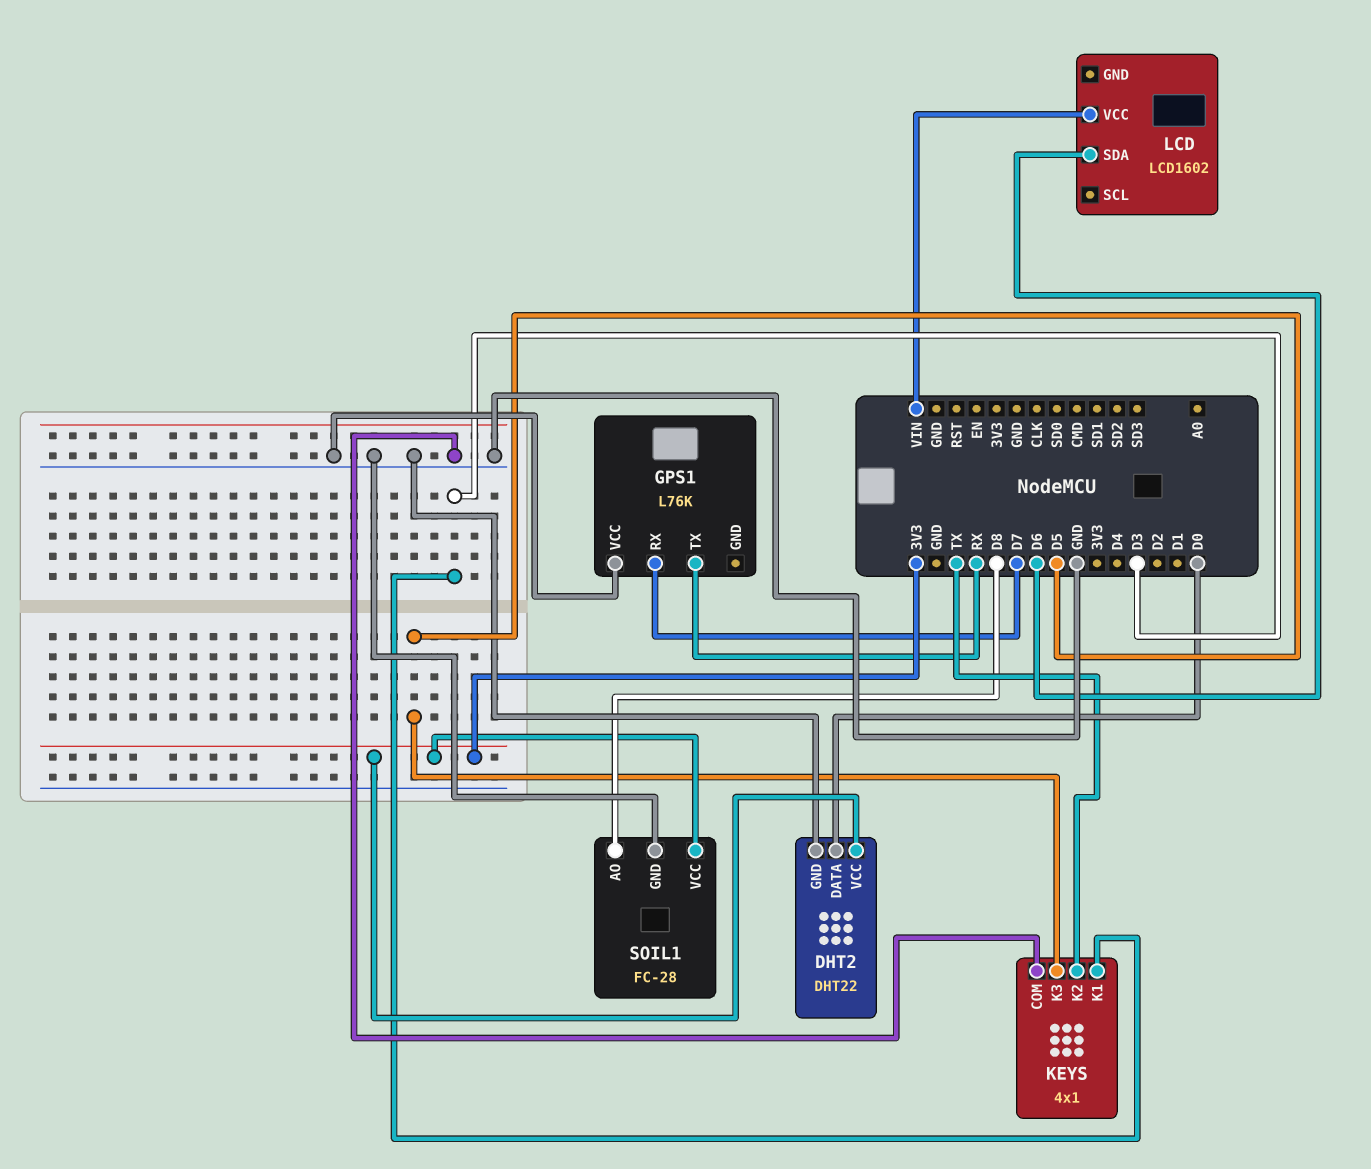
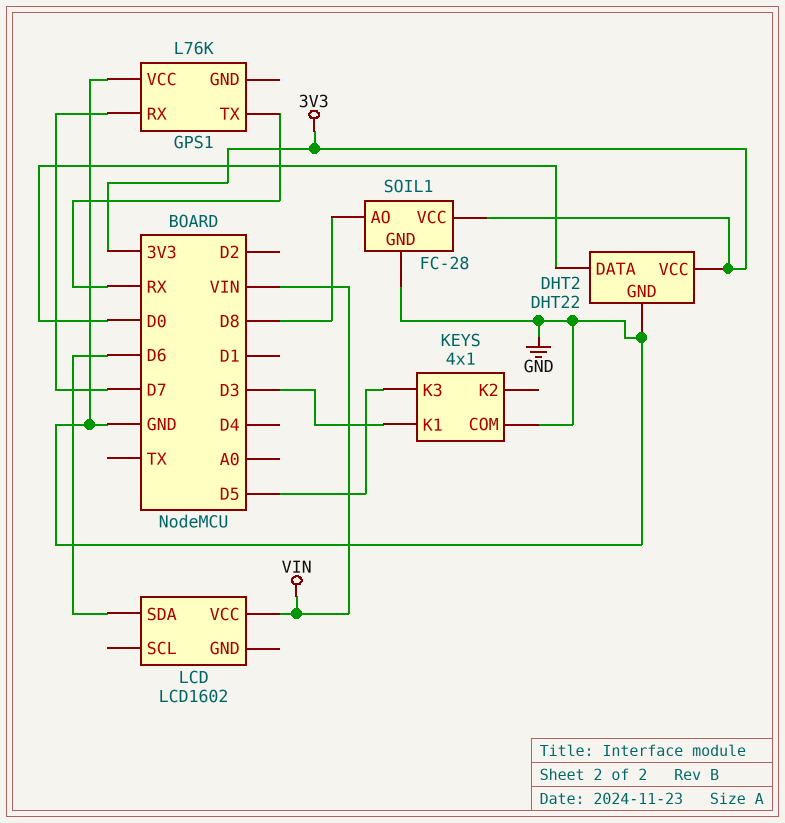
KEYS pin K2: TX -> none

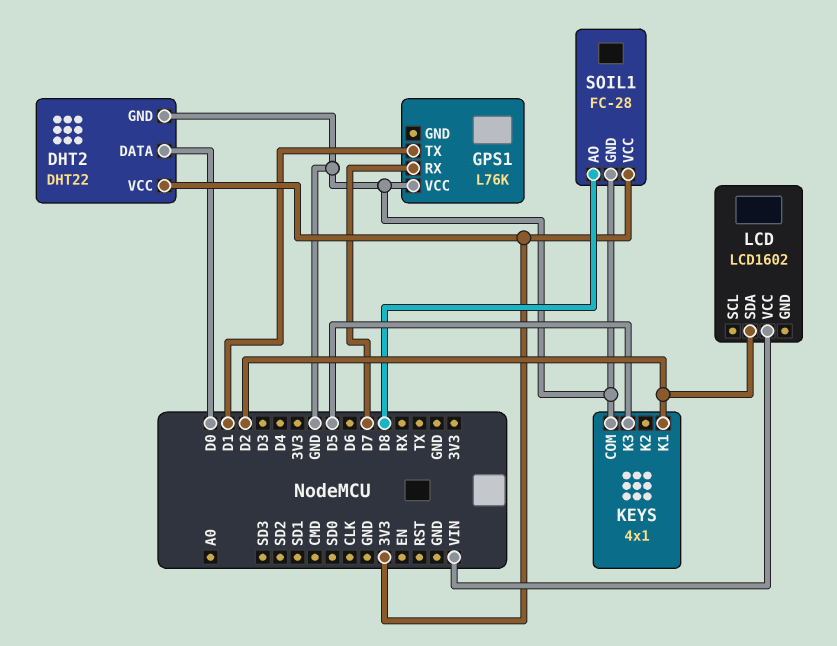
GPS1 pin TX: RX -> D1
KEYS pin K1: D3 -> D2
LCD pin SDA: D6 -> D2

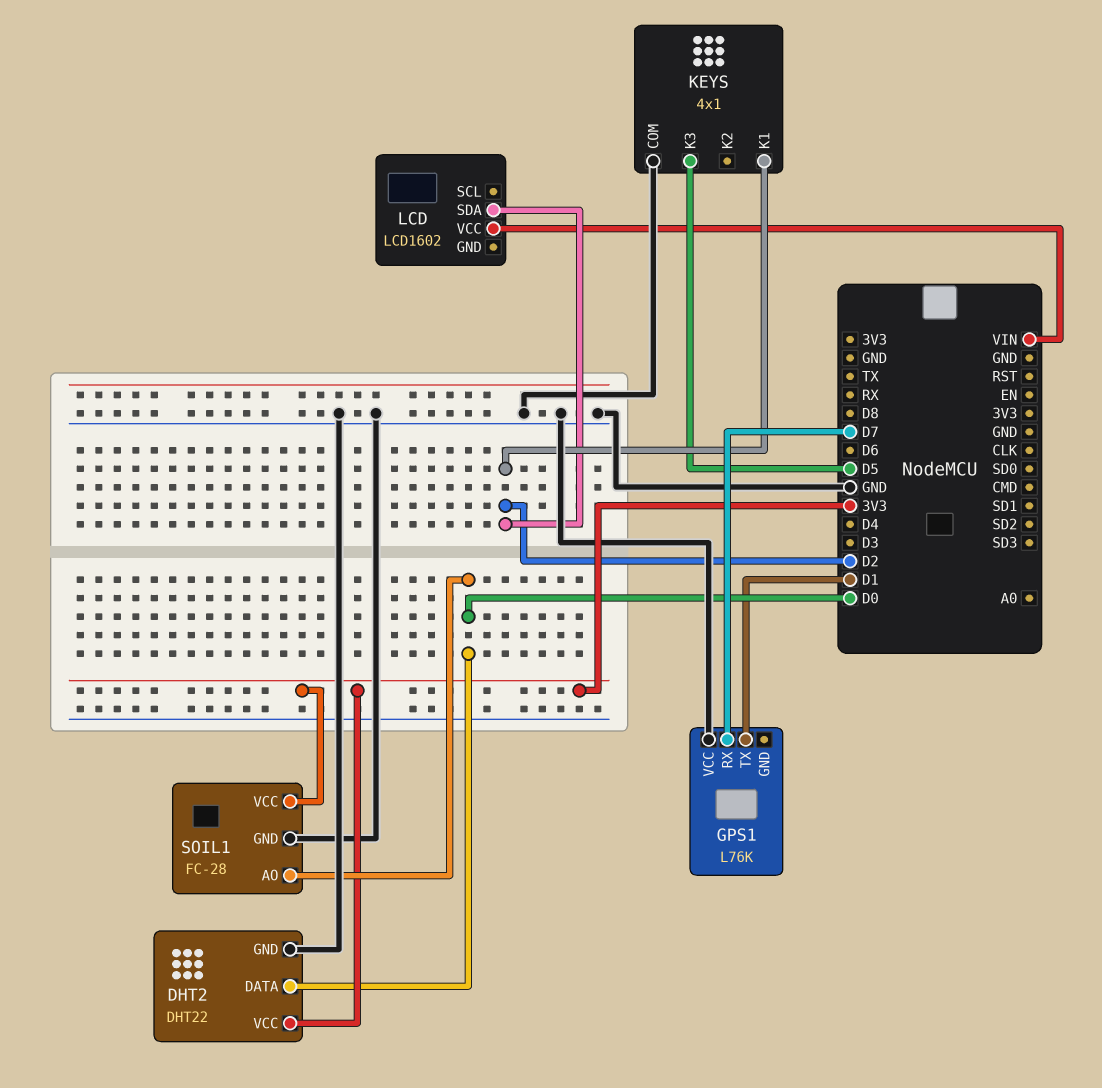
SOIL1 pin AO: D8 -> D0

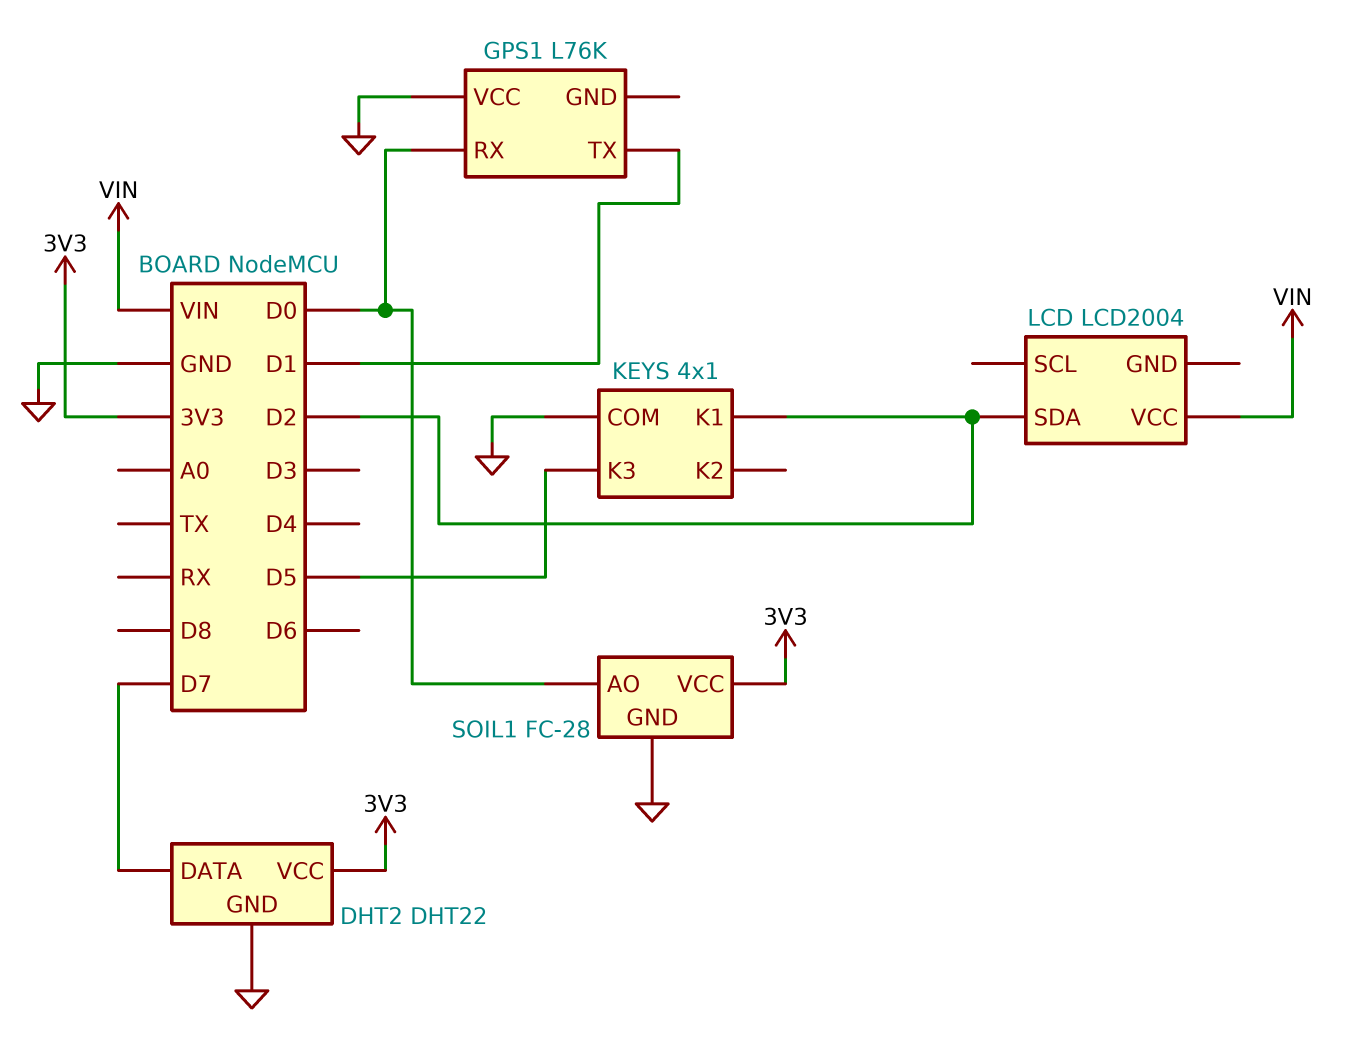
DHT2 pin DATA: D0 -> D7
GPS1 pin RX: D7 -> D0
LCD: LCD1602 -> LCD2004

